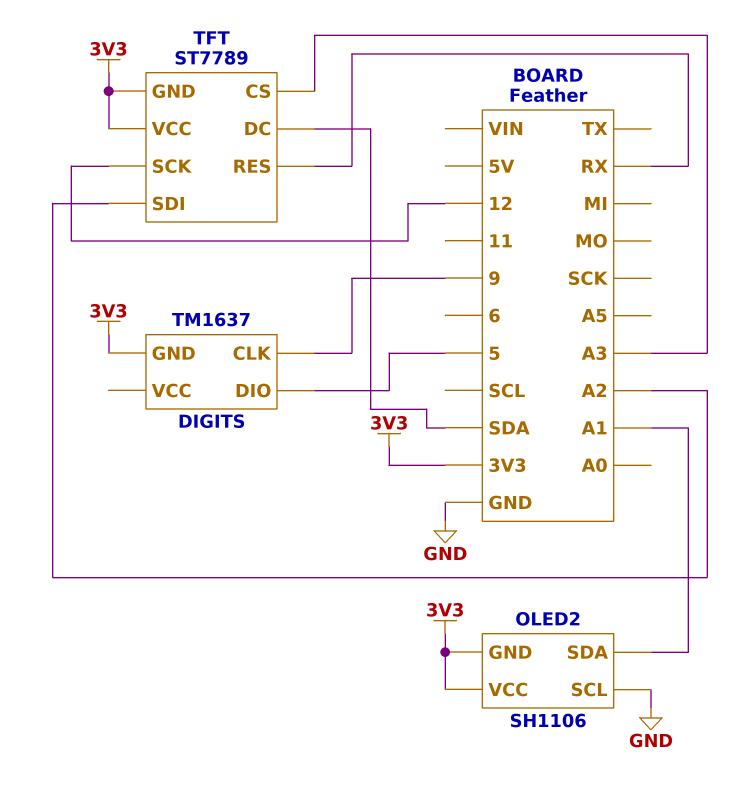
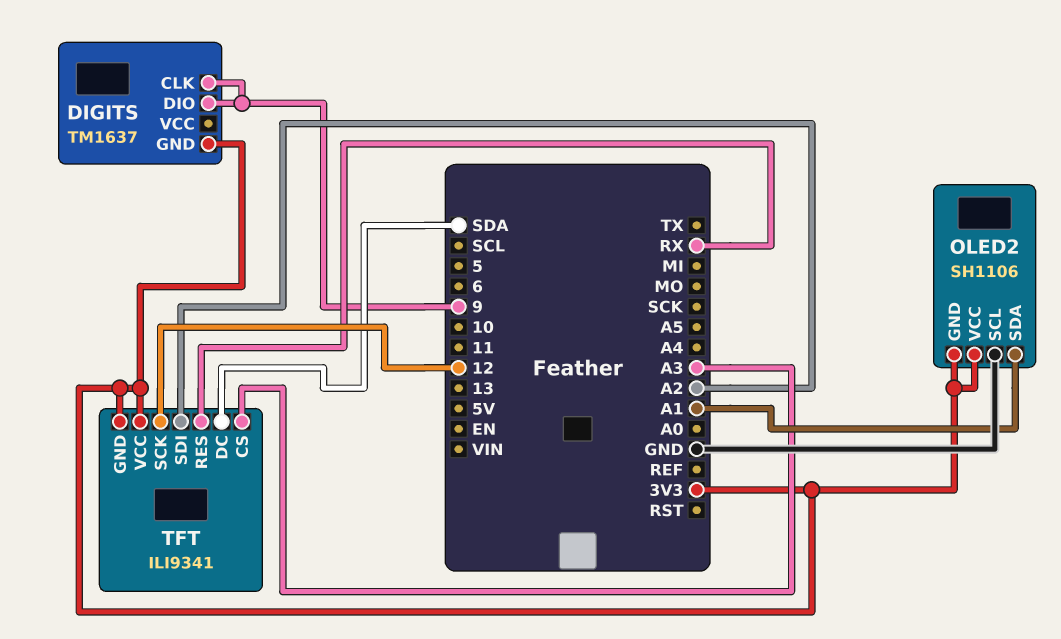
DIGITS pin DIO: 5 -> 9
TFT: ST7789 -> ILI9341

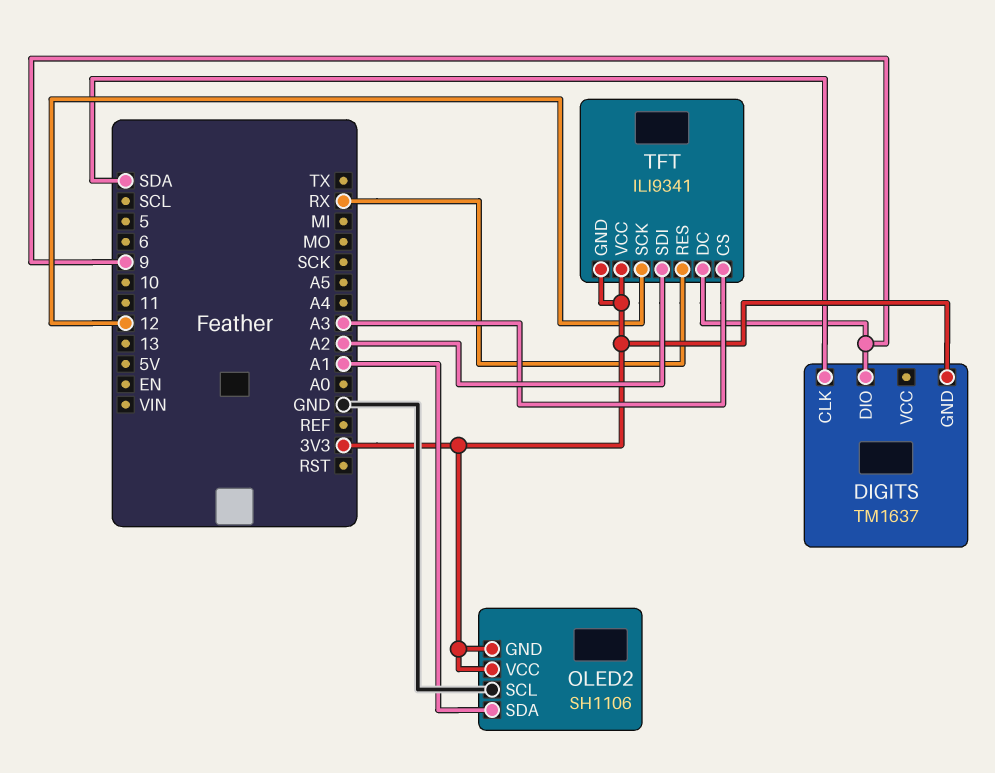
DIGITS pin CLK: 9 -> SDA
TFT pin DC: SDA -> 9

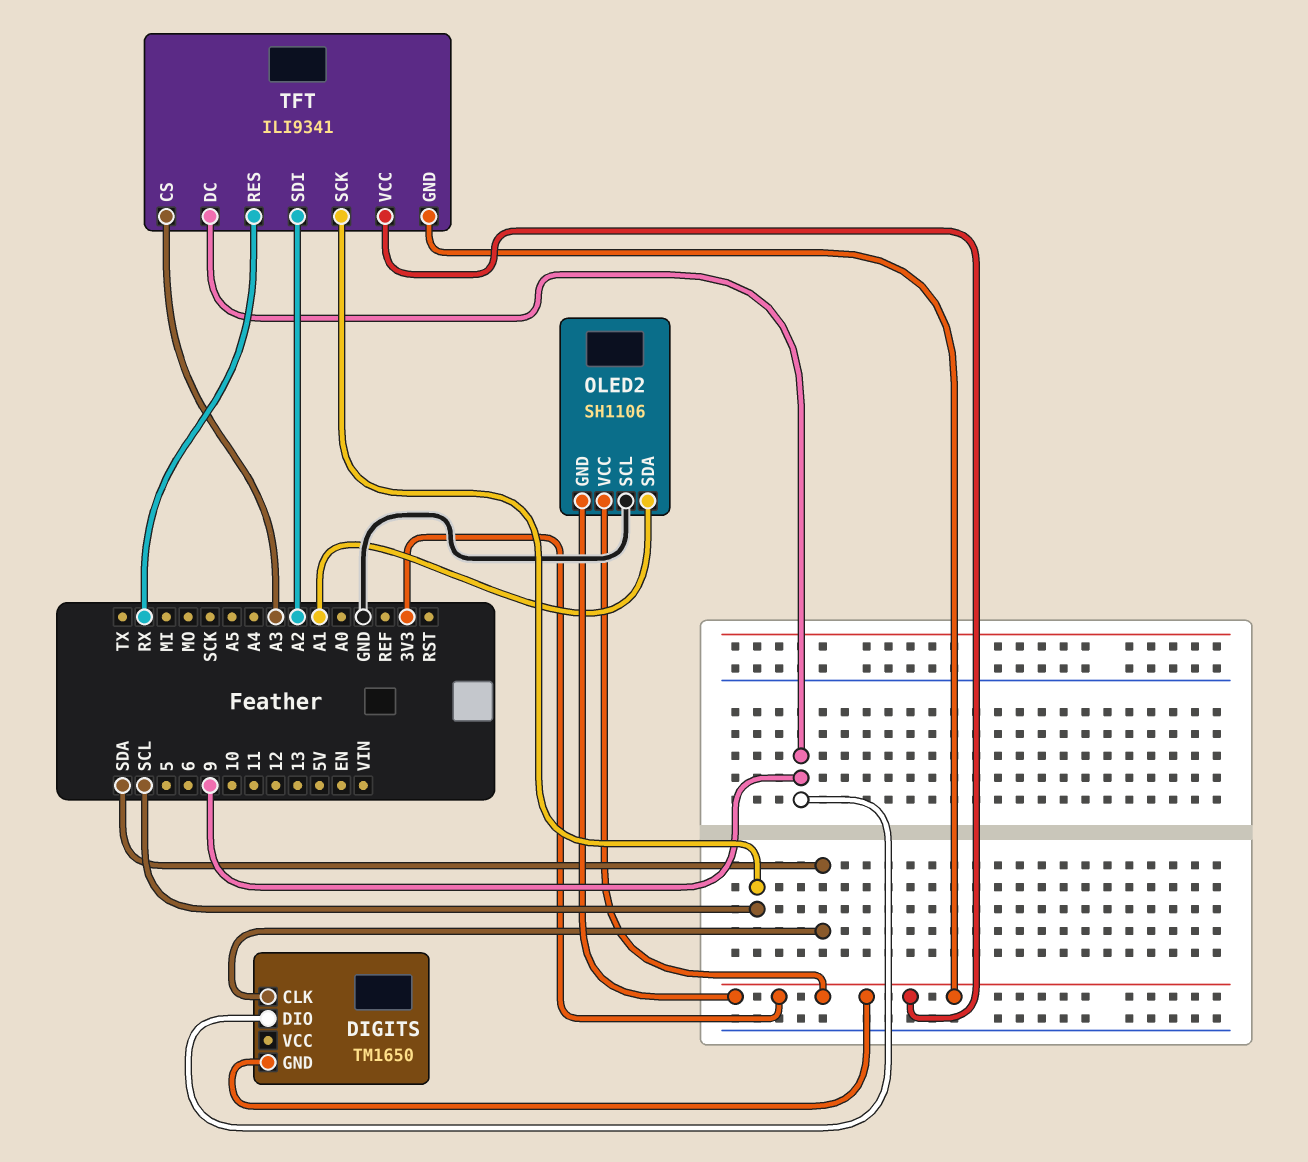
DIGITS: TM1637 -> TM1650
TFT pin SCK: 12 -> SCL

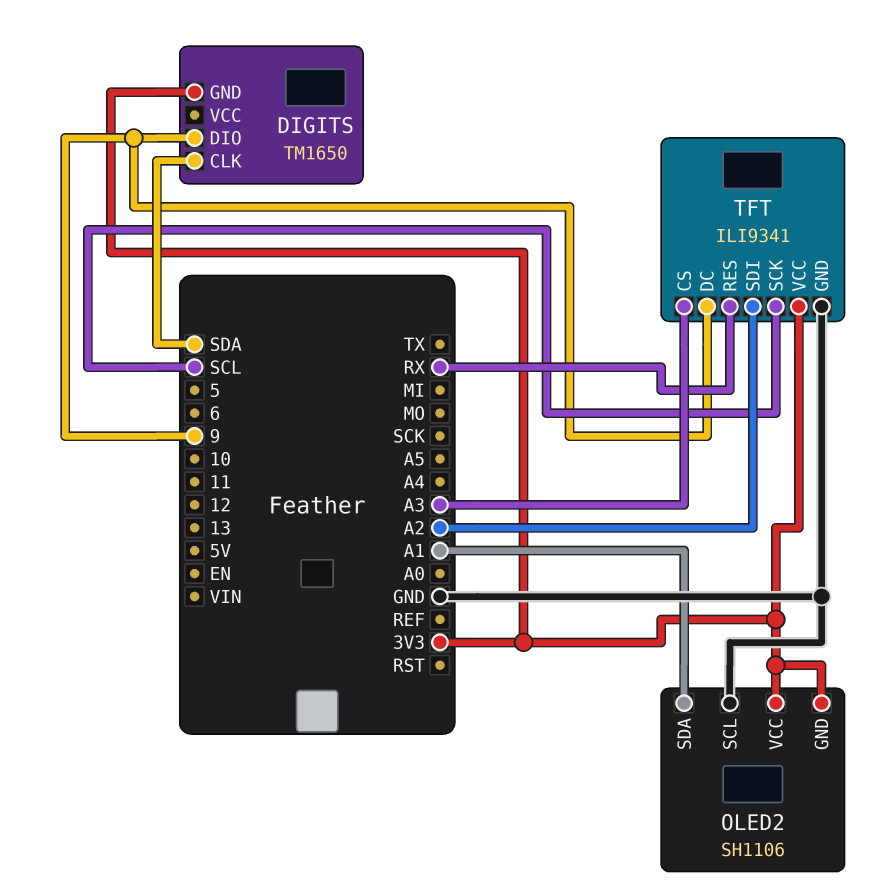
TFT pin GND: 3V3 -> GND

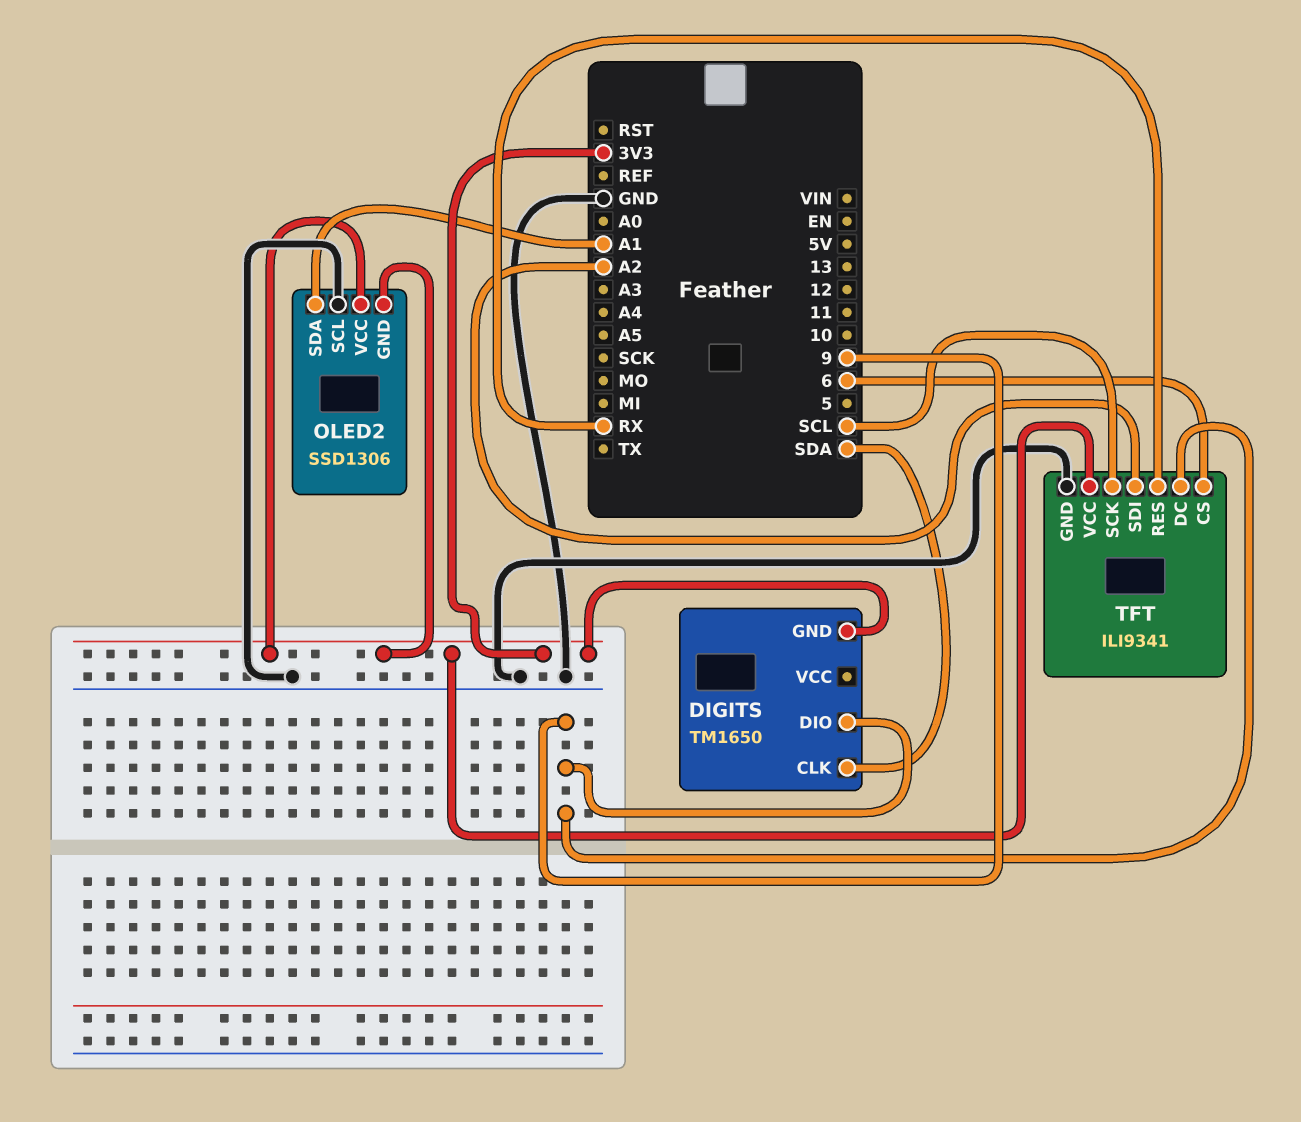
OLED2: SH1106 -> SSD1306
TFT pin CS: A3 -> 6

